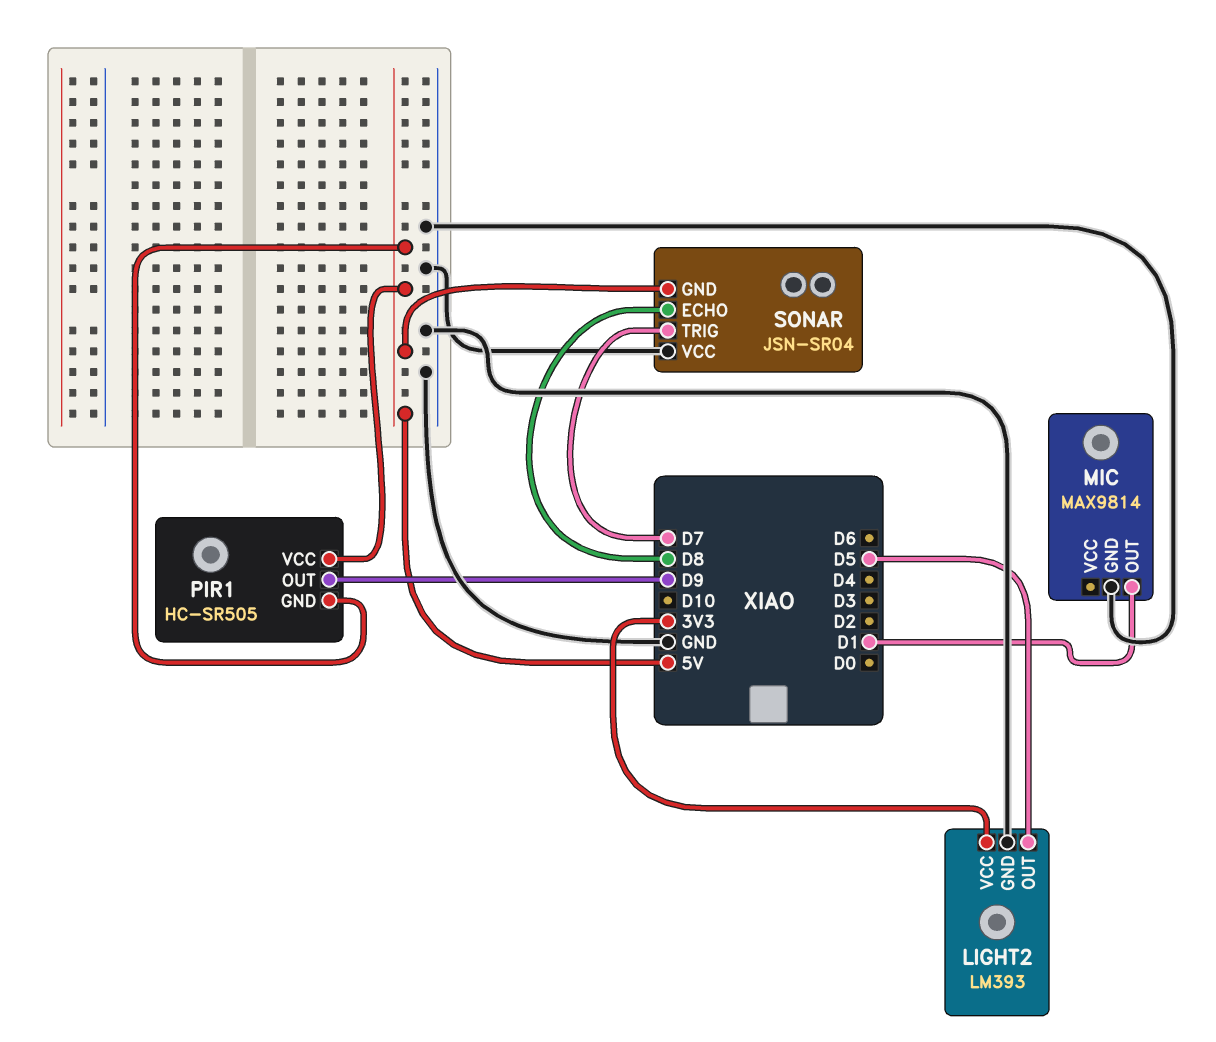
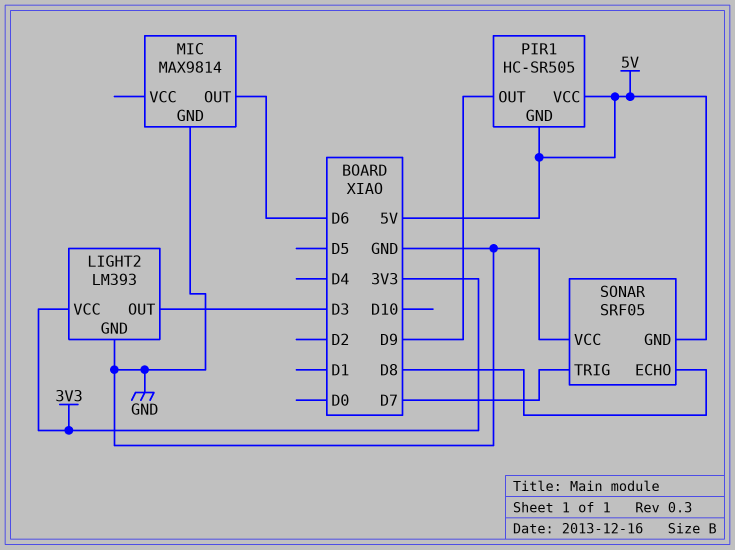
LIGHT2 pin OUT: D5 -> D3
MIC pin OUT: D1 -> D6
SONAR: JSN-SR04 -> SRF05

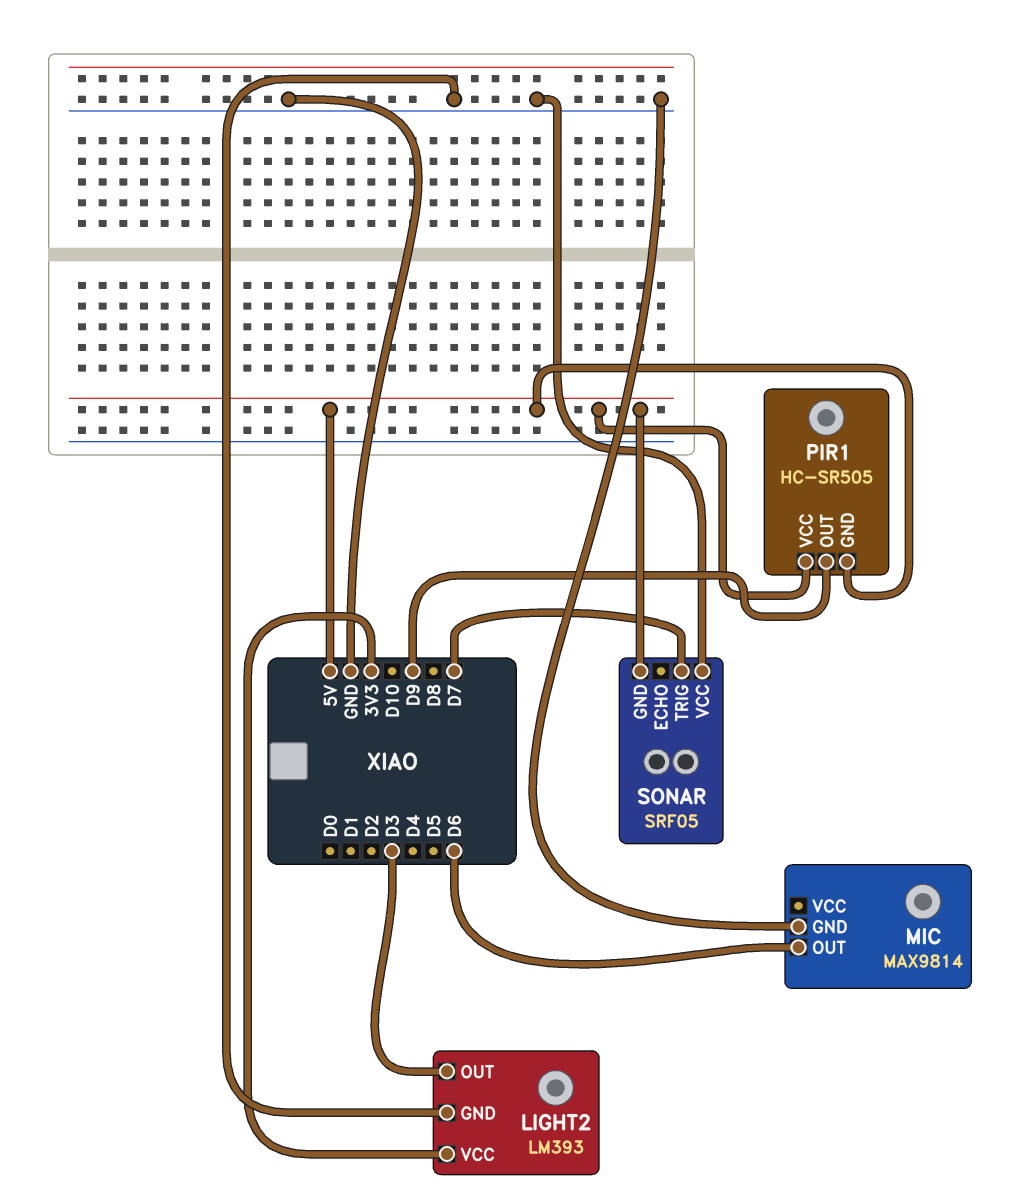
SONAR pin ECHO: D8 -> none

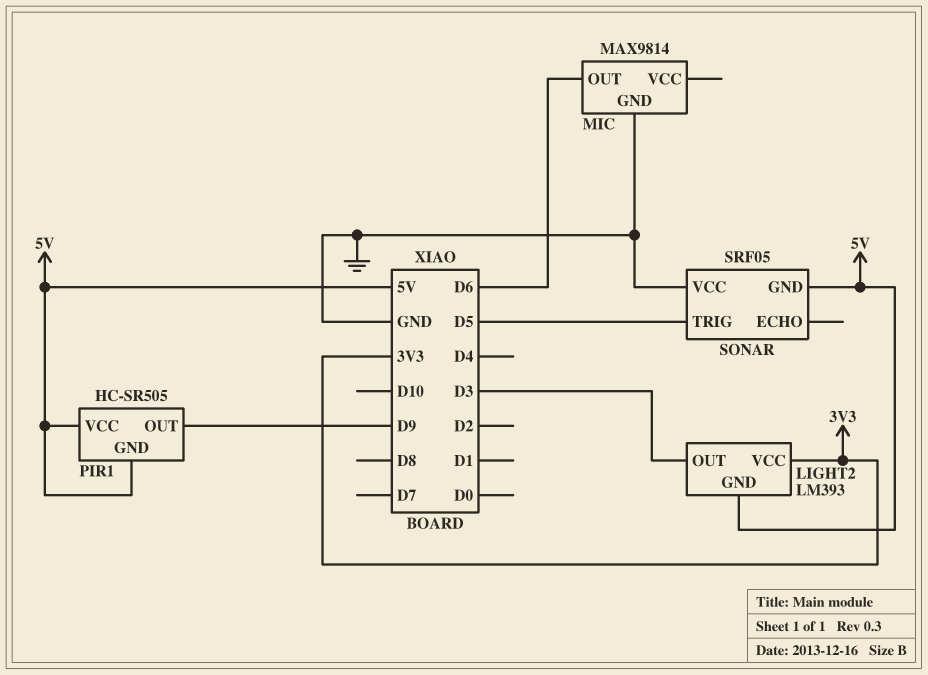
LIGHT2 pin GND: GND -> 5V
SONAR pin TRIG: D7 -> D5

